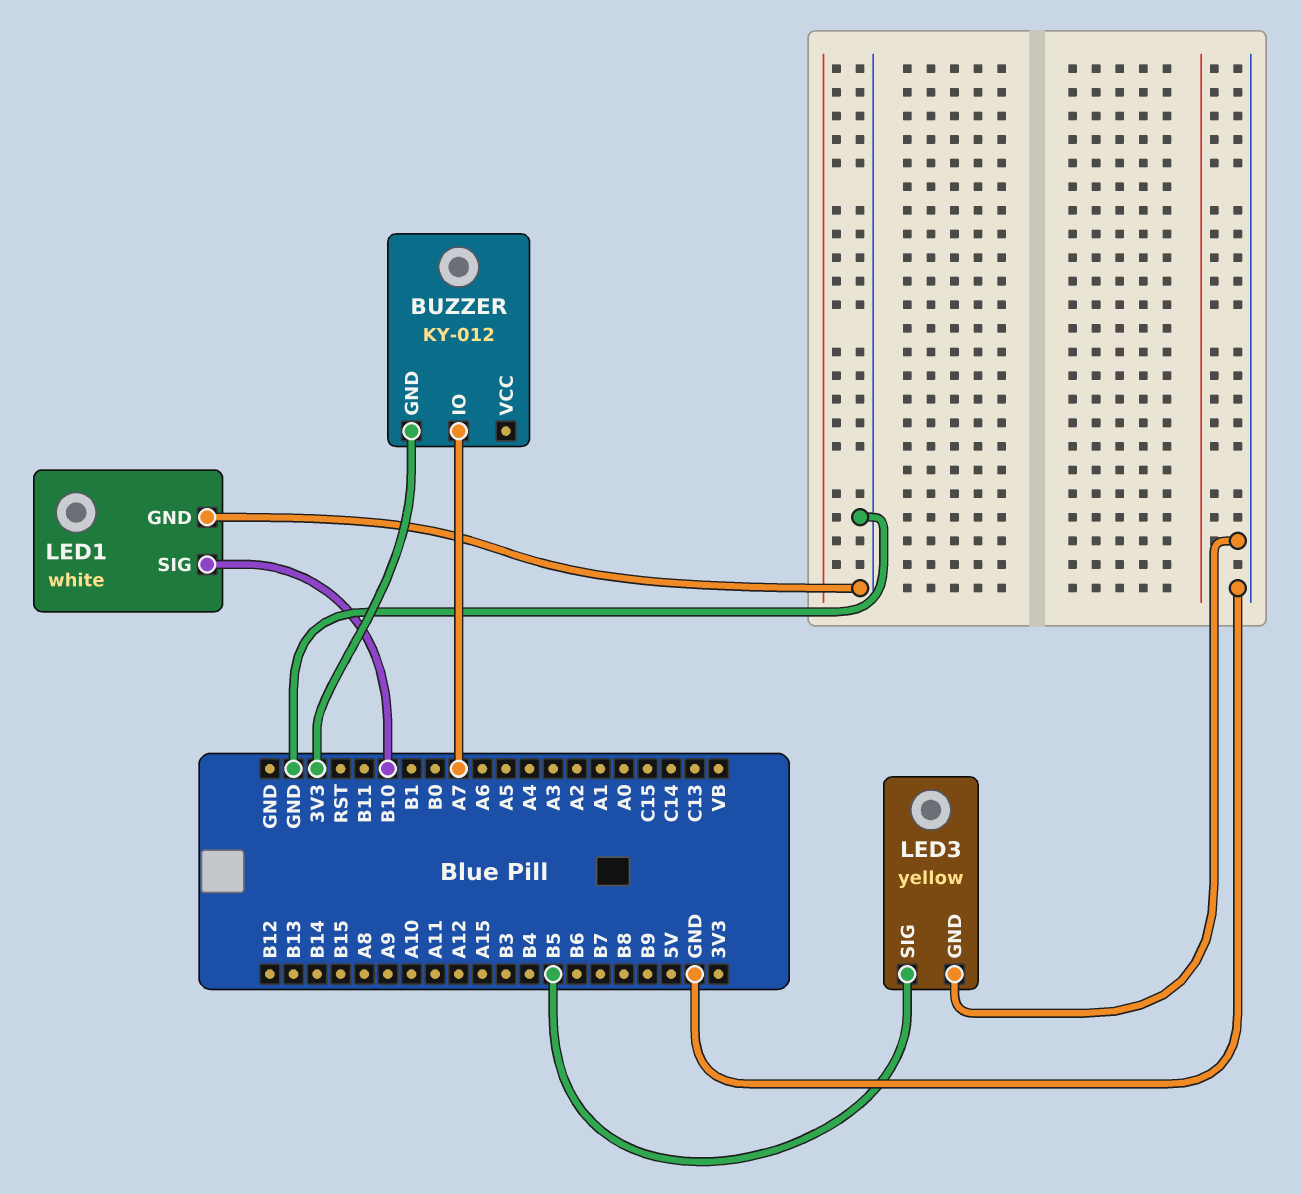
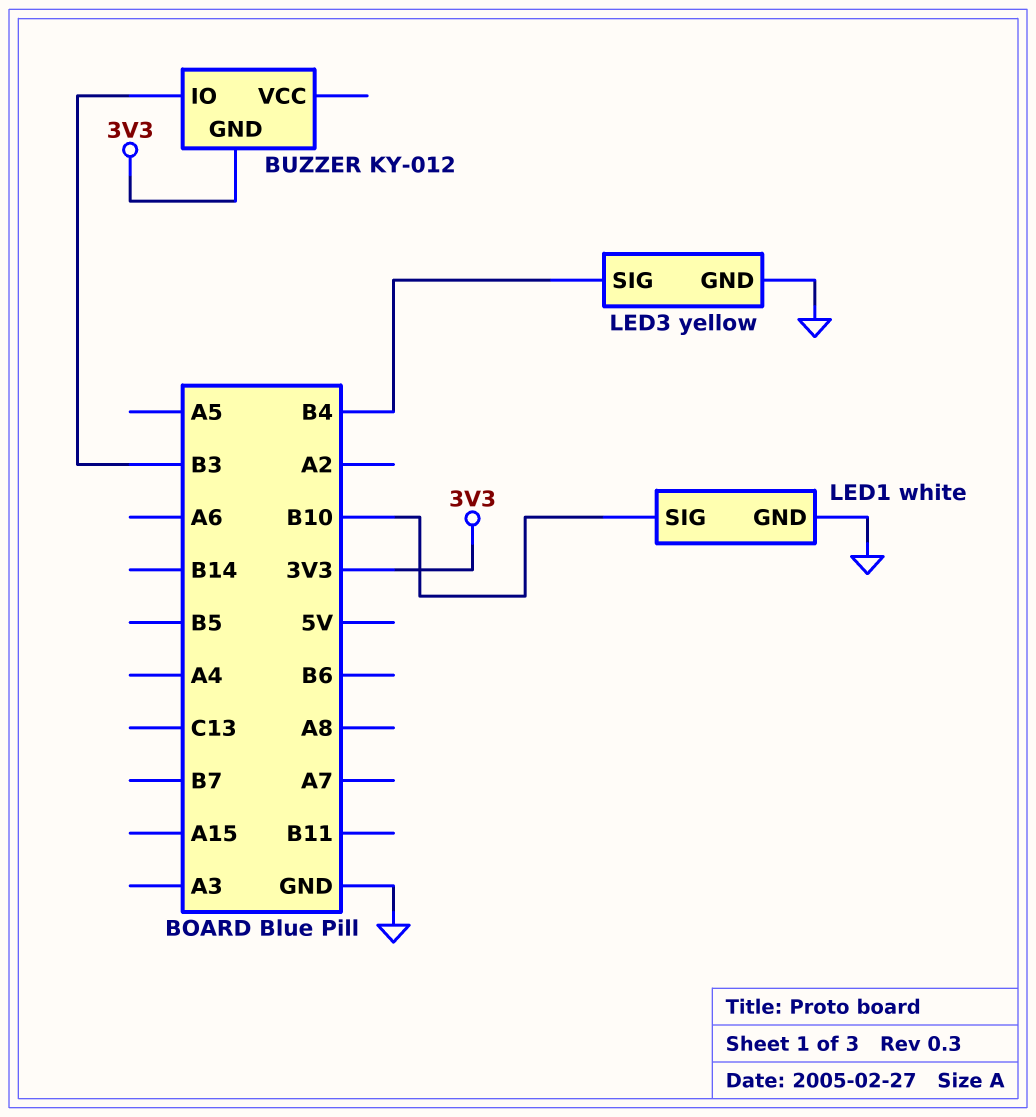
BUZZER pin IO: A7 -> B3
LED3 pin SIG: B5 -> B4

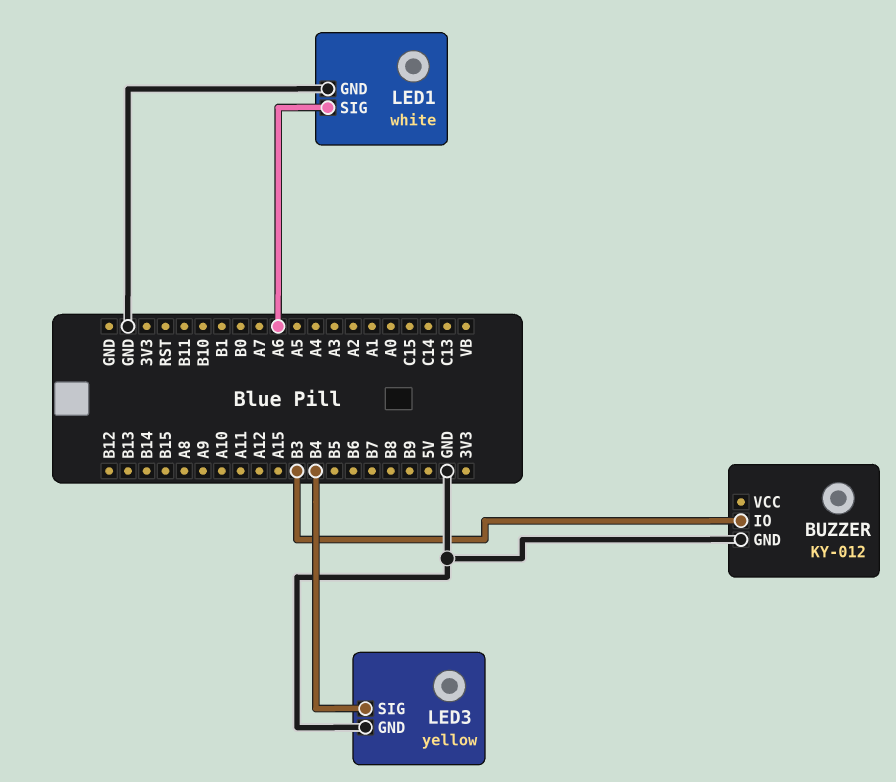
BUZZER pin GND: 3V3 -> GND
LED1 pin SIG: B10 -> A6

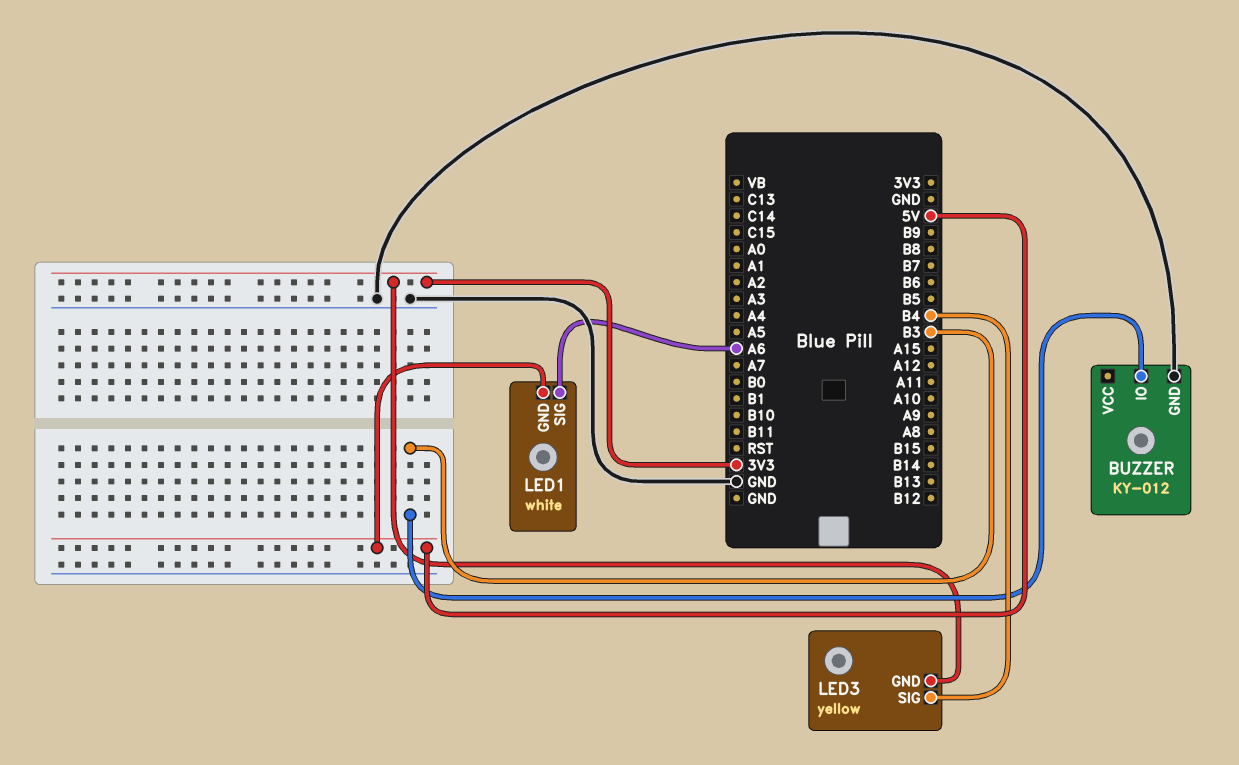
LED1 pin GND: GND -> 5V
LED3 pin GND: GND -> 3V3

